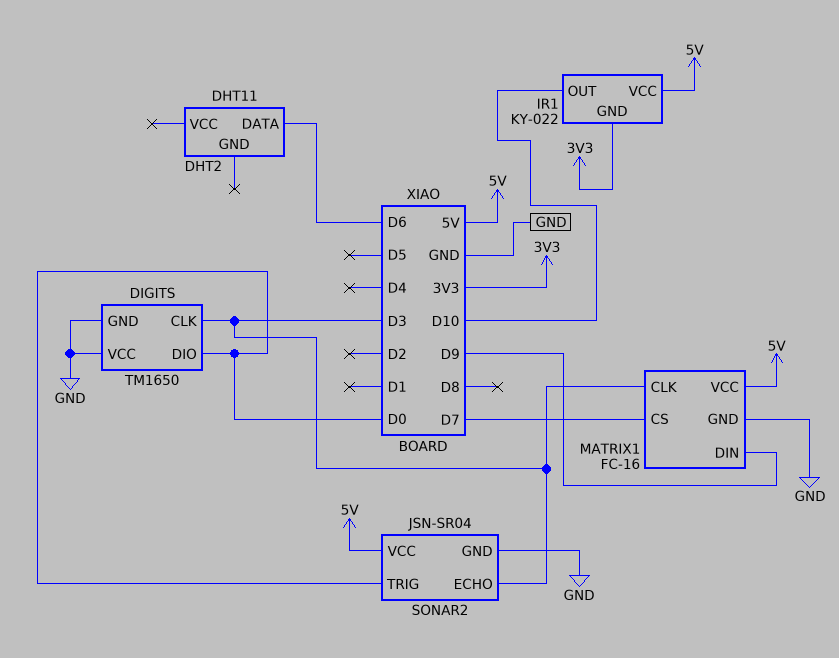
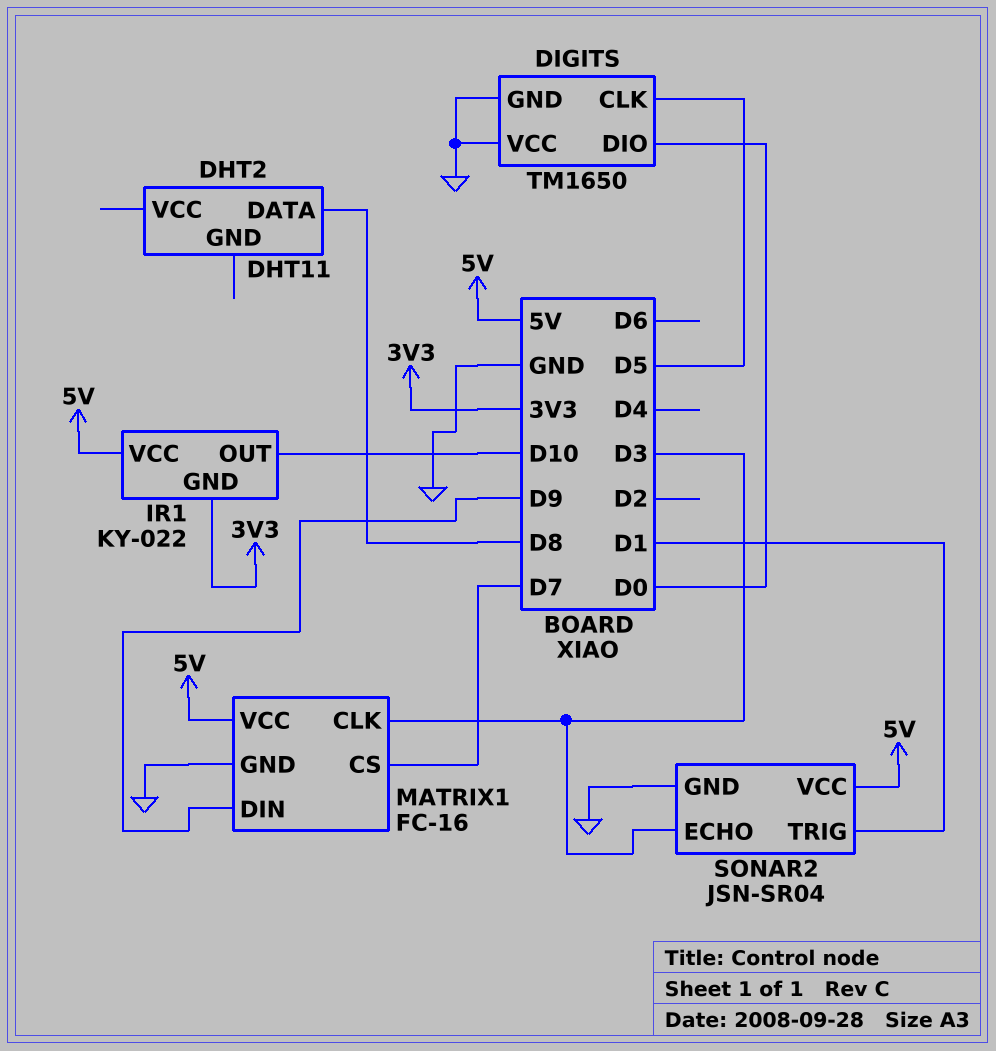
DHT2 pin DATA: D6 -> D8
DIGITS pin CLK: D3 -> D5
SONAR2 pin TRIG: D0 -> D1

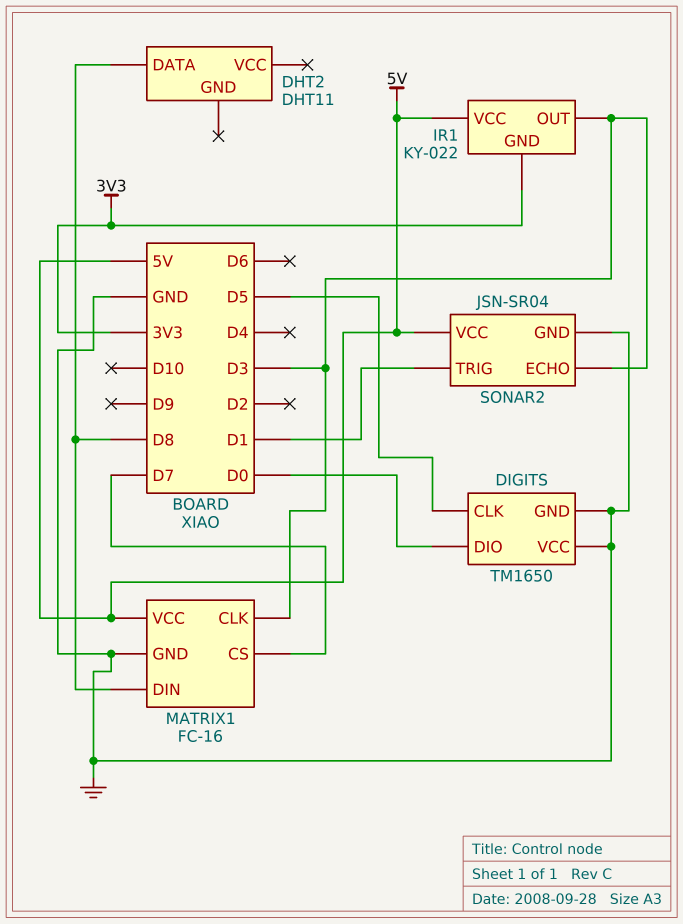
IR1 pin OUT: D10 -> D3
MATRIX1 pin DIN: D9 -> D8

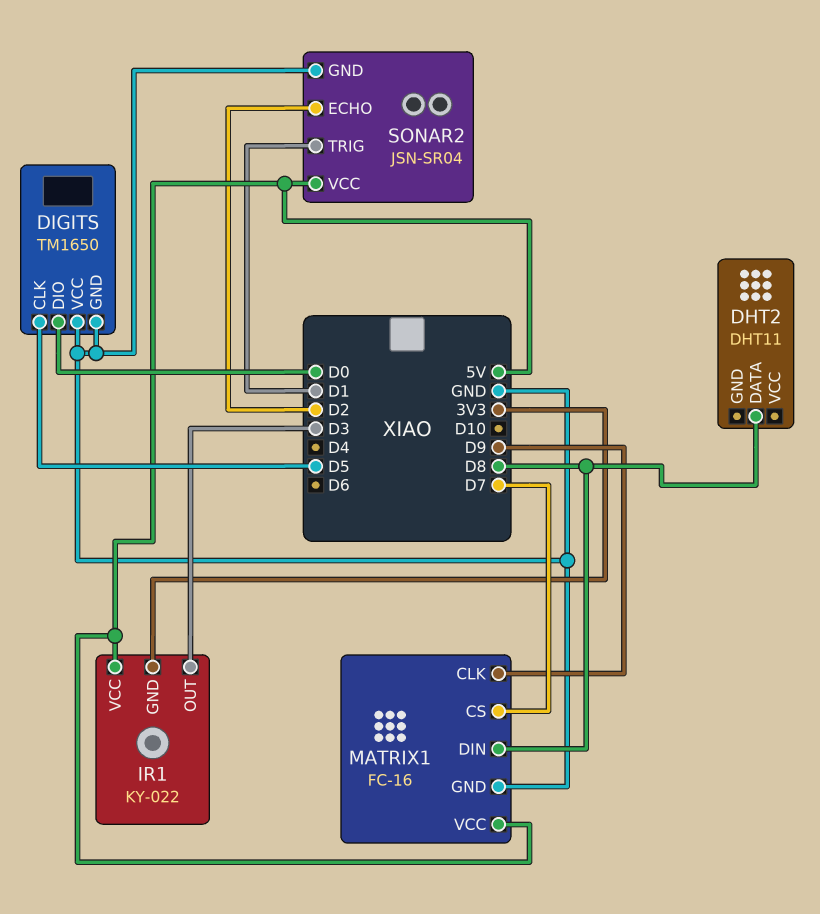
MATRIX1 pin CLK: D3 -> D9
SONAR2 pin ECHO: D3 -> D2

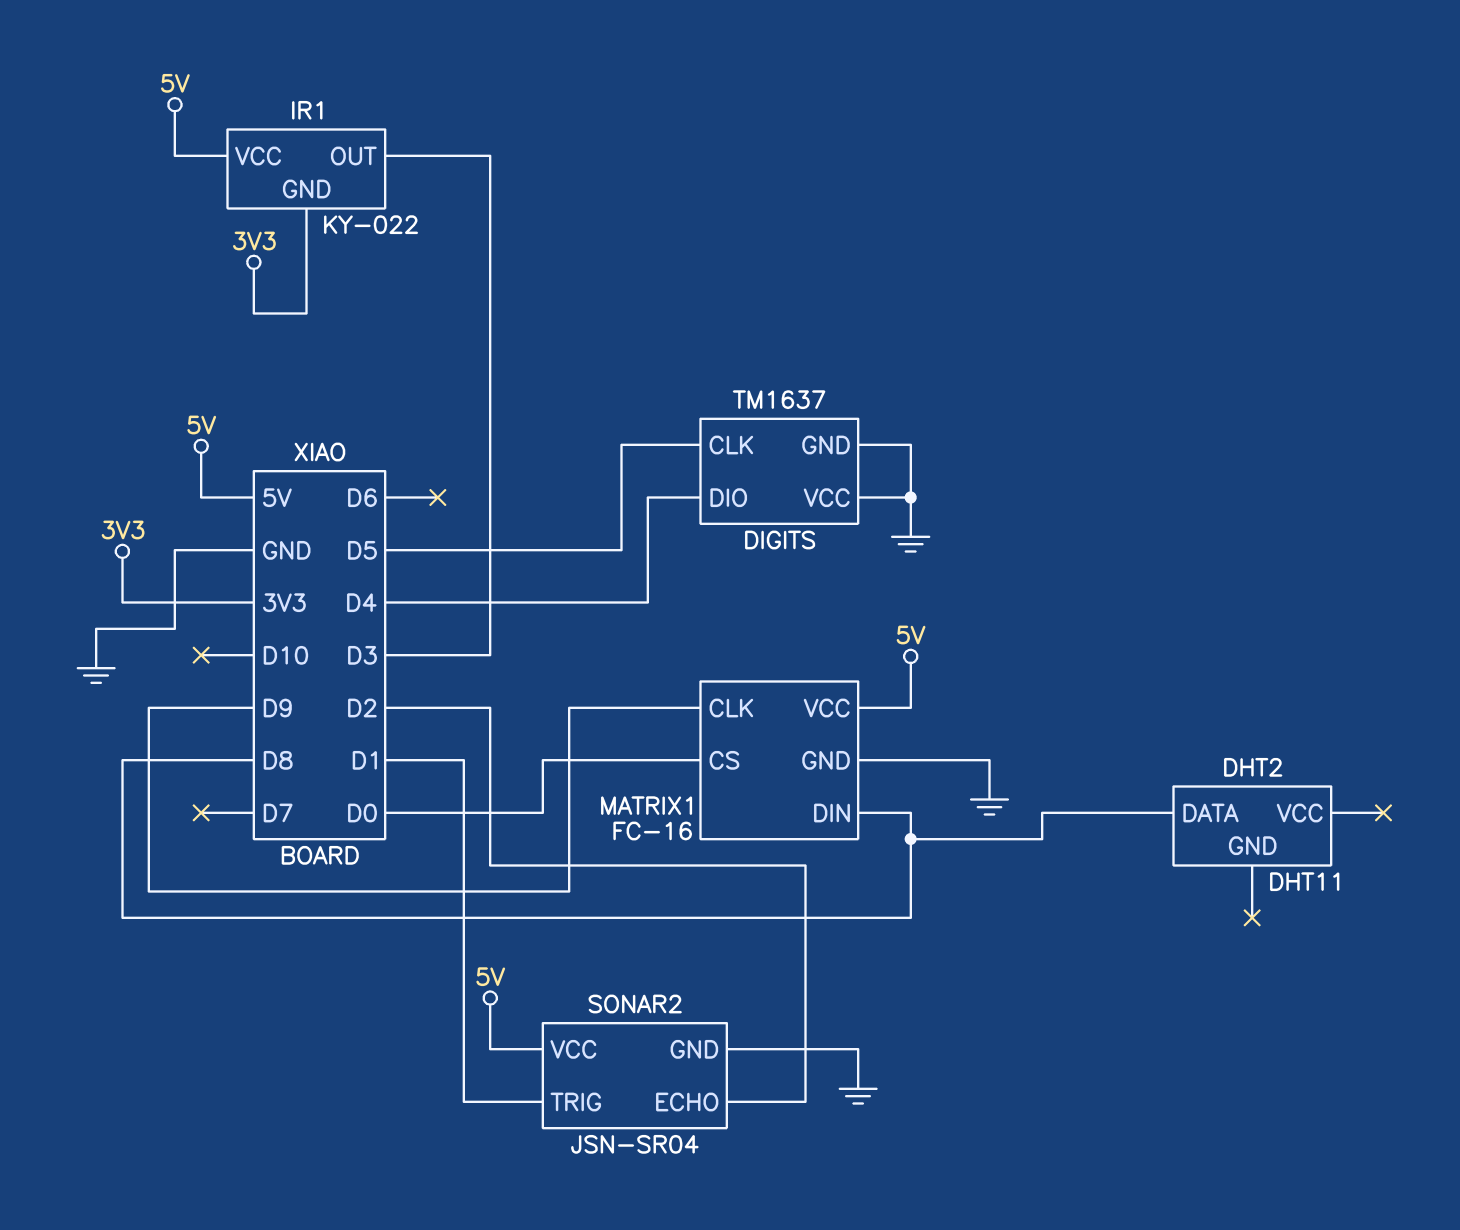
DIGITS: TM1650 -> TM1637
DIGITS pin DIO: D0 -> D4
MATRIX1 pin CS: D7 -> D0

